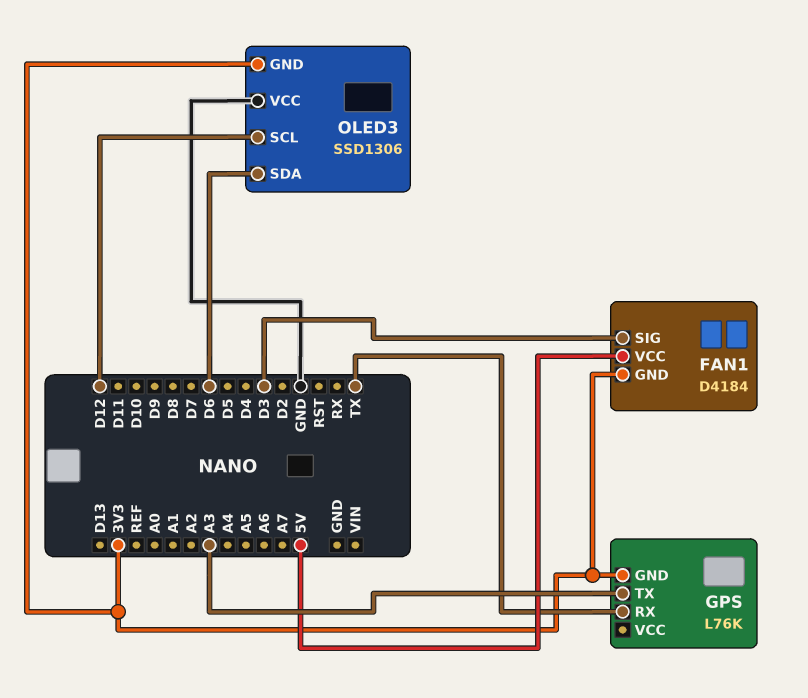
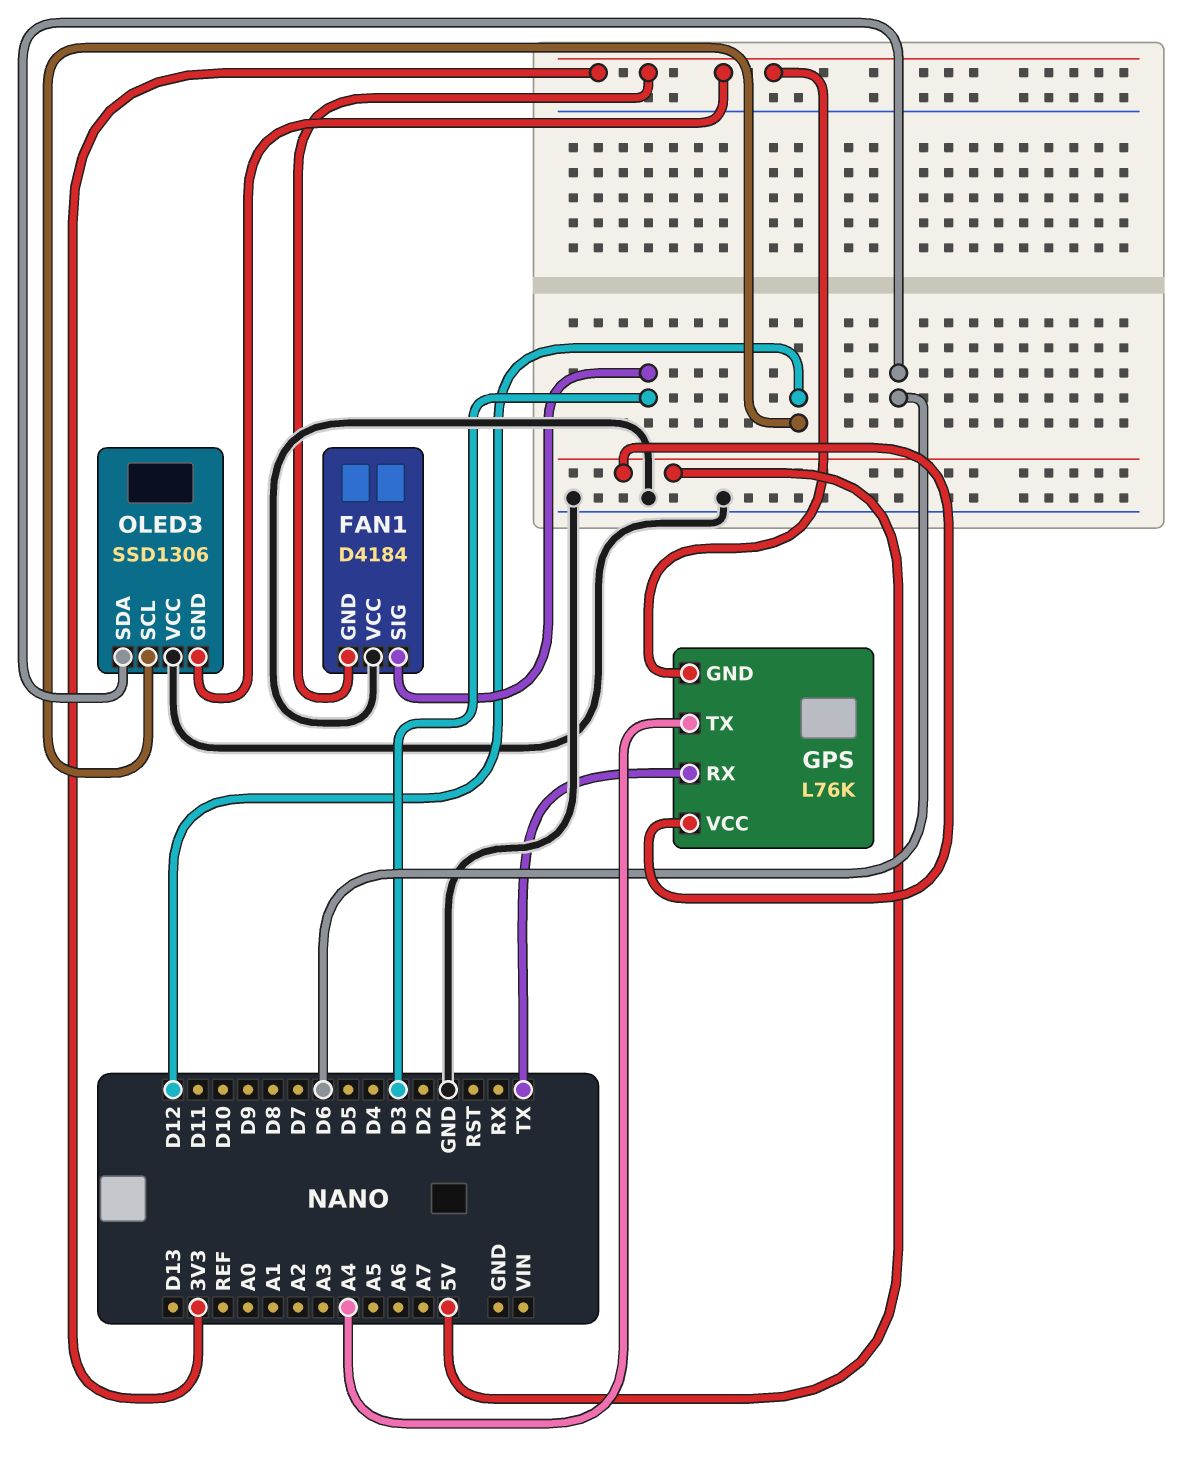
FAN1 pin VCC: 5V -> GND
GPS pin TX: A3 -> A4
GPS pin VCC: none -> 5V

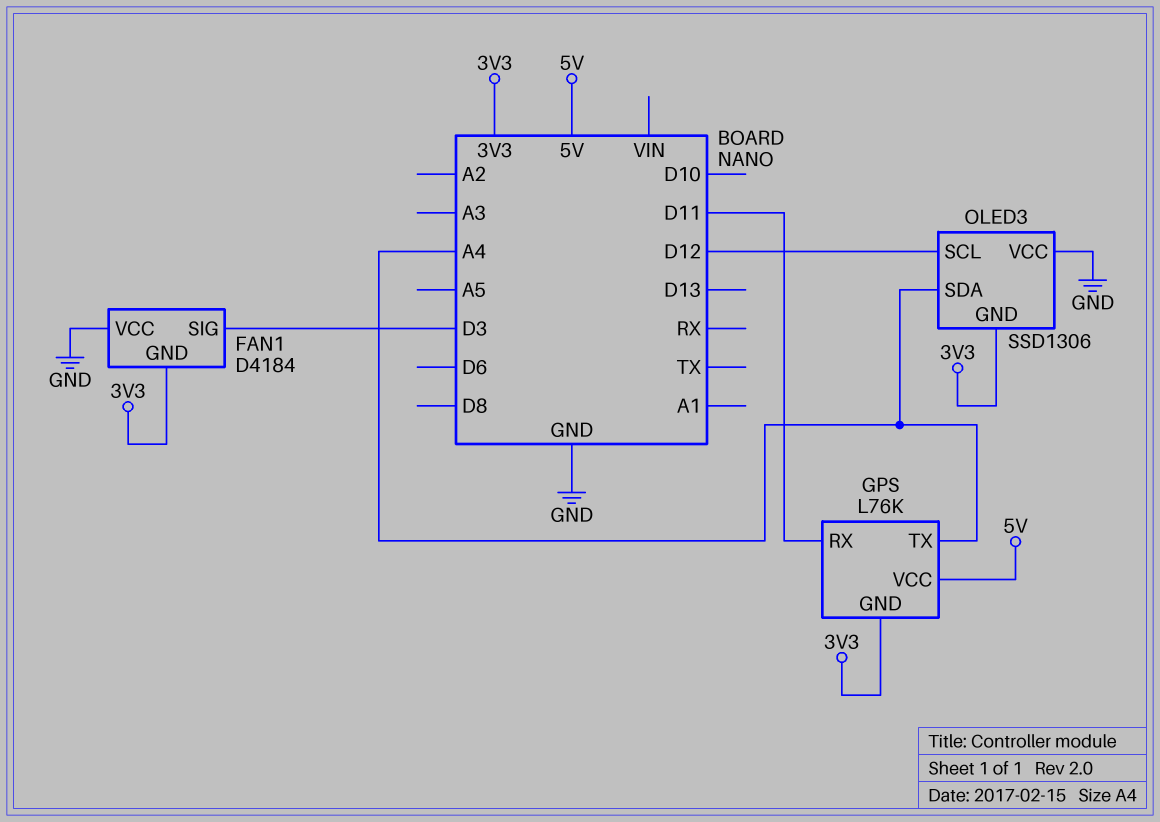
GPS pin RX: TX -> D11
OLED3 pin SDA: D6 -> A4

